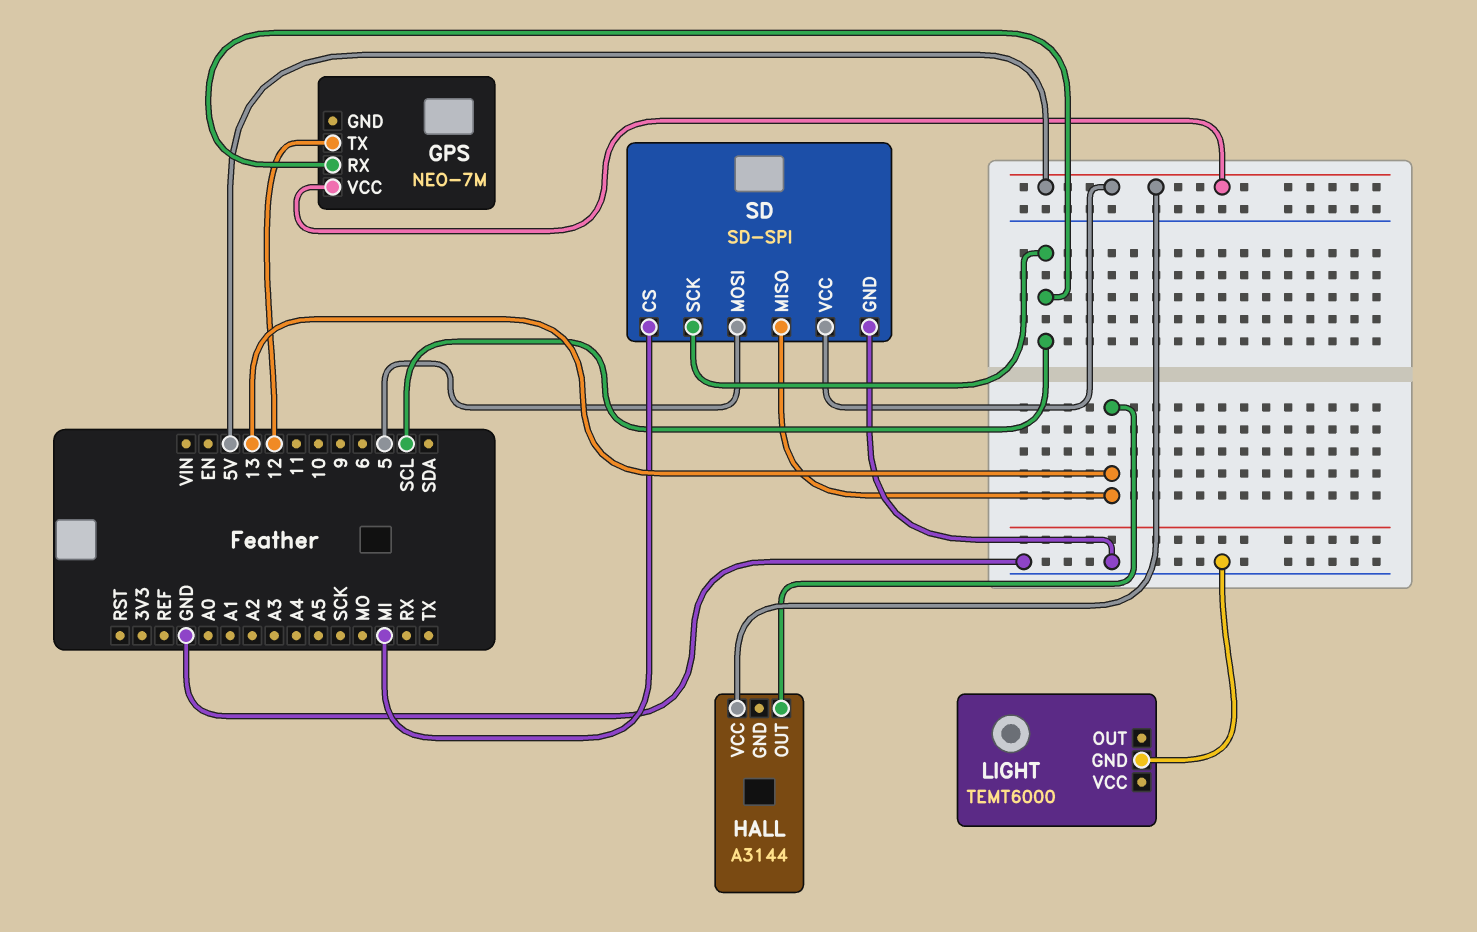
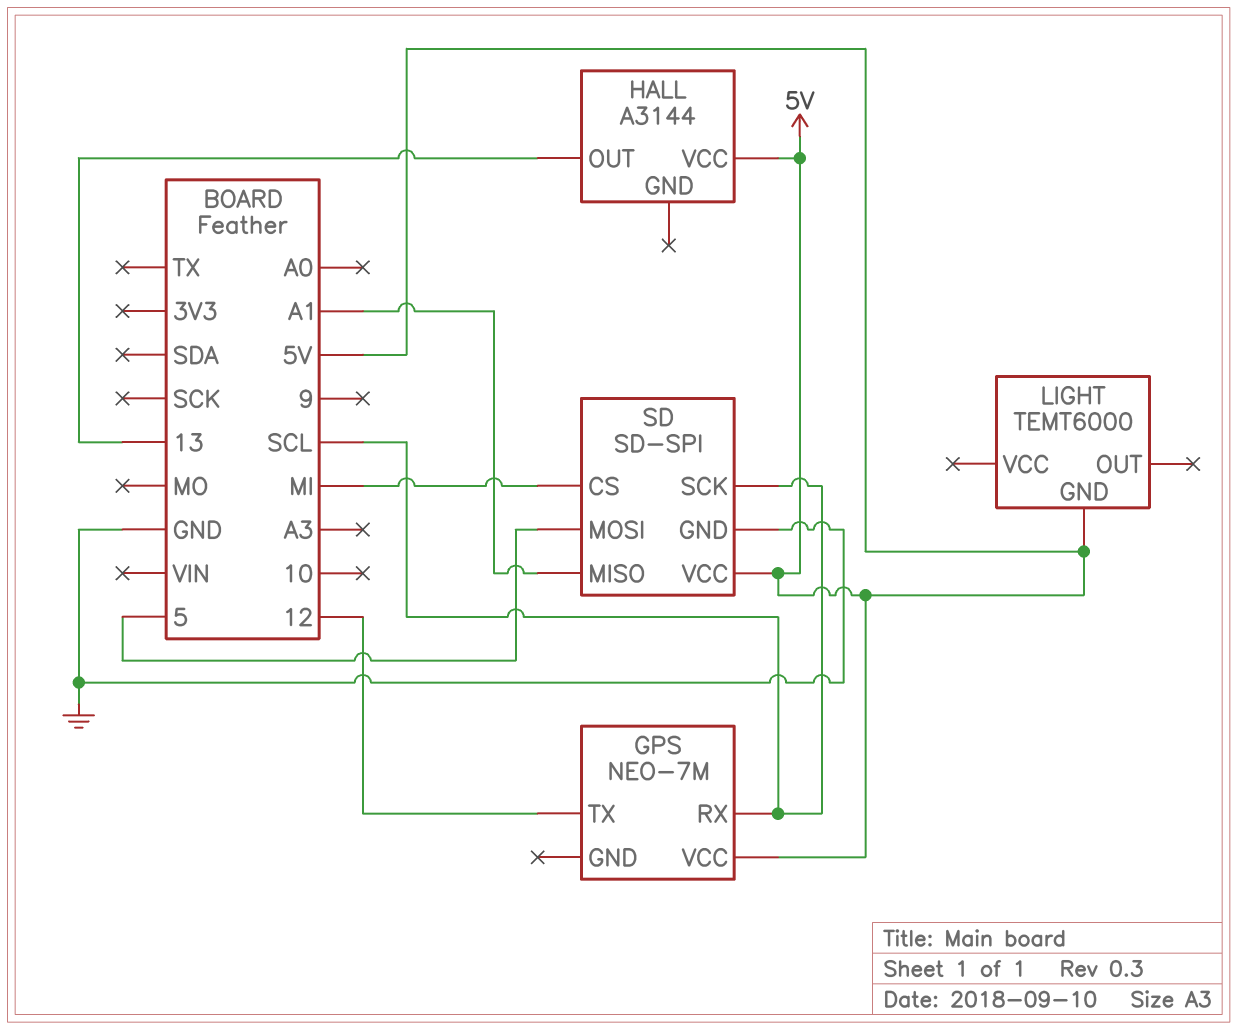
LIGHT pin GND: GND -> 5V
SD pin MISO: 13 -> A1

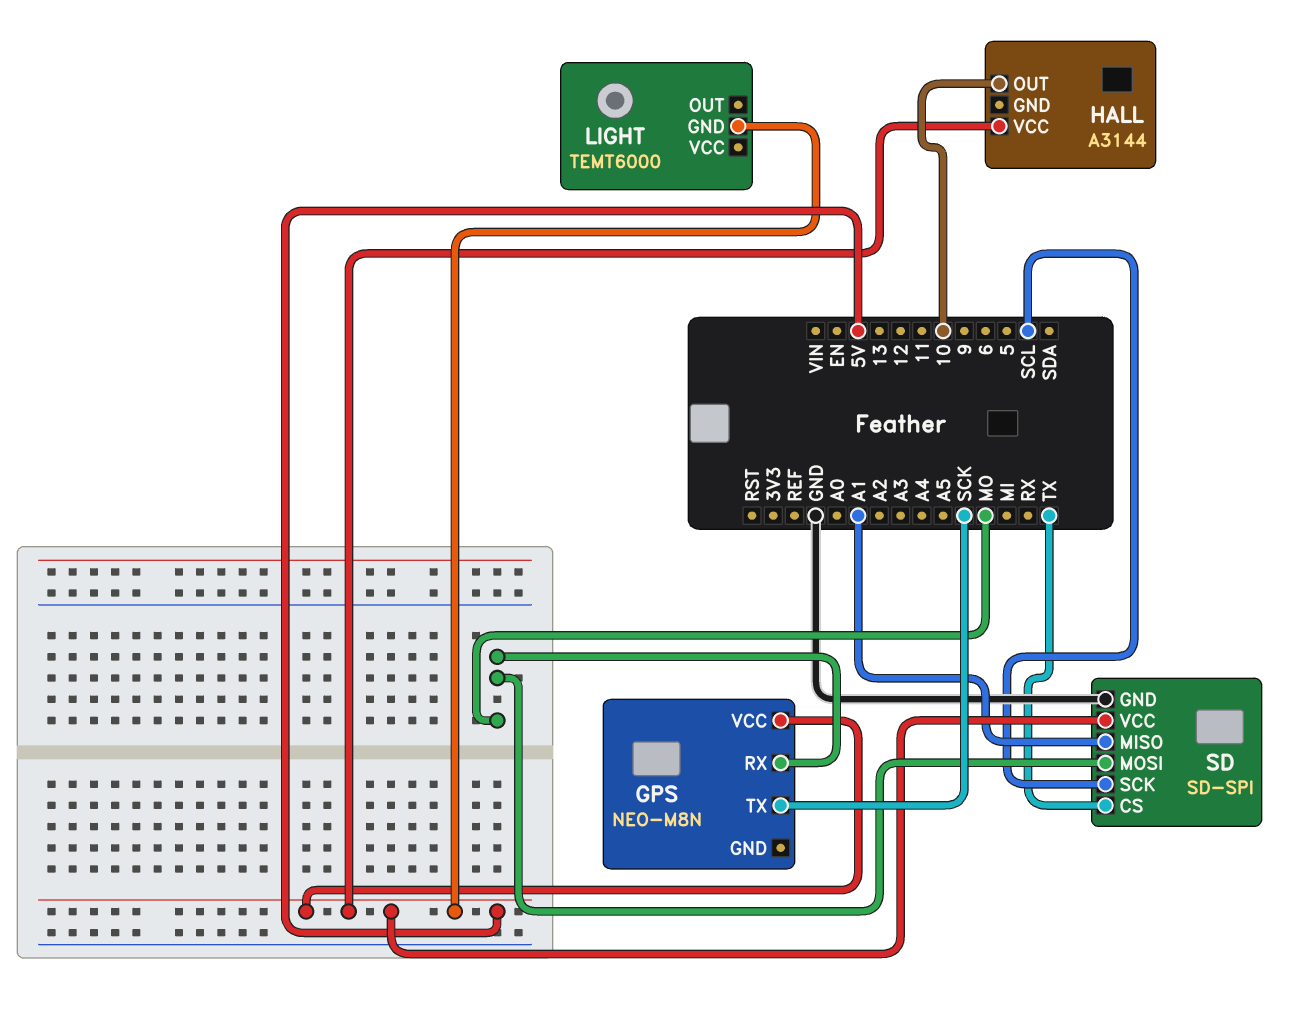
GPS: NEO-7M -> NEO-M8N
GPS pin RX: SCL -> MO
GPS pin TX: 12 -> SCK
HALL pin OUT: 13 -> 10
SD pin CS: MI -> TX
SD pin MOSI: 5 -> MO

